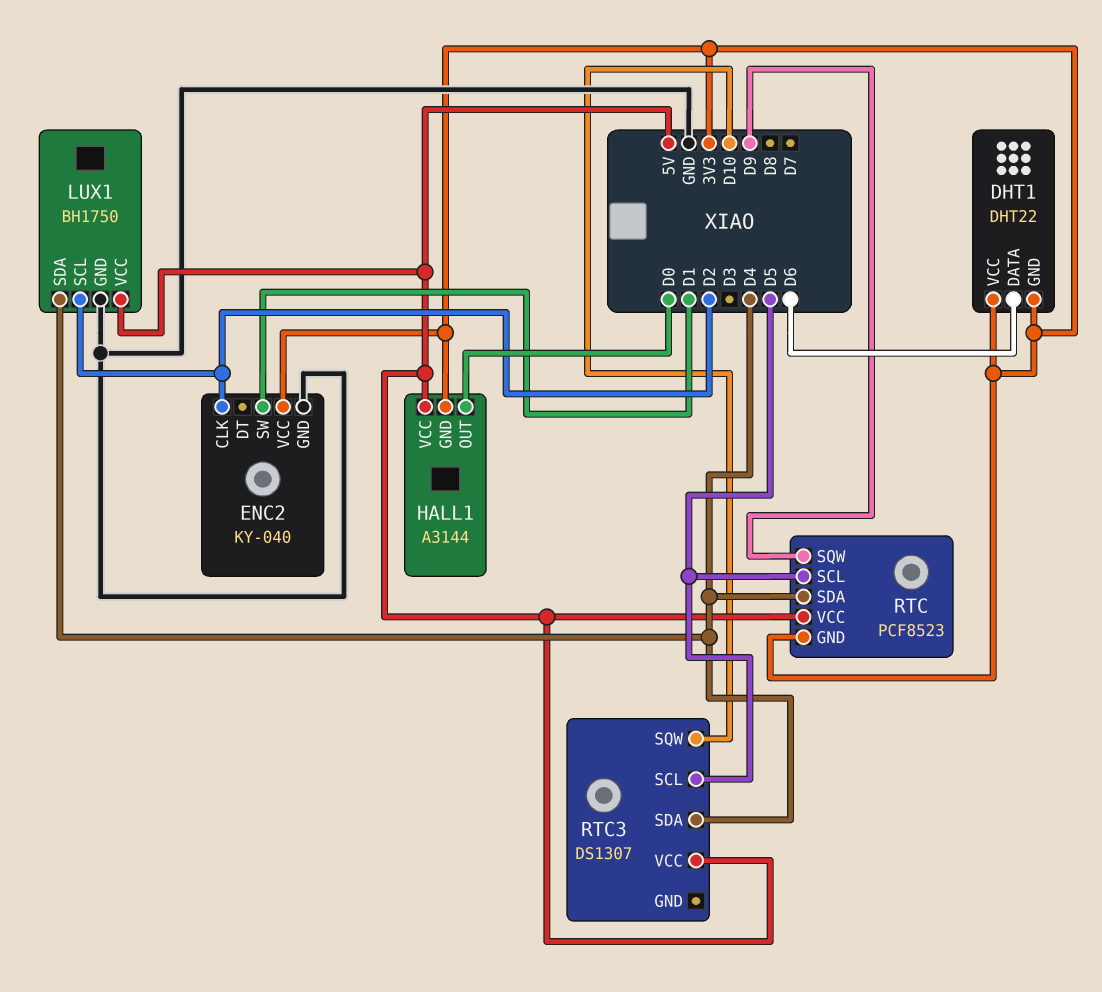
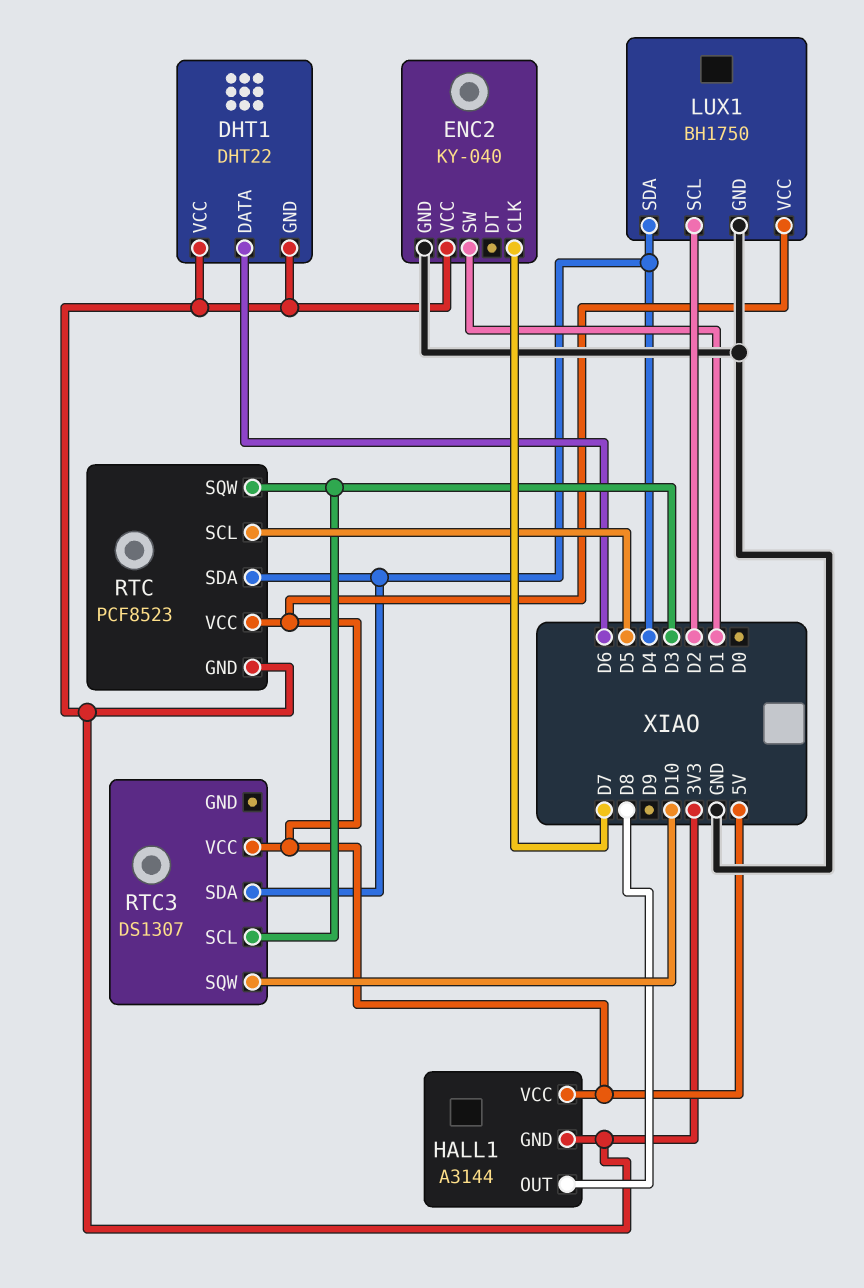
ENC2 pin CLK: D2 -> D7
HALL1 pin OUT: D0 -> D8
RTC pin SQW: D9 -> D3
RTC3 pin SCL: D5 -> D3

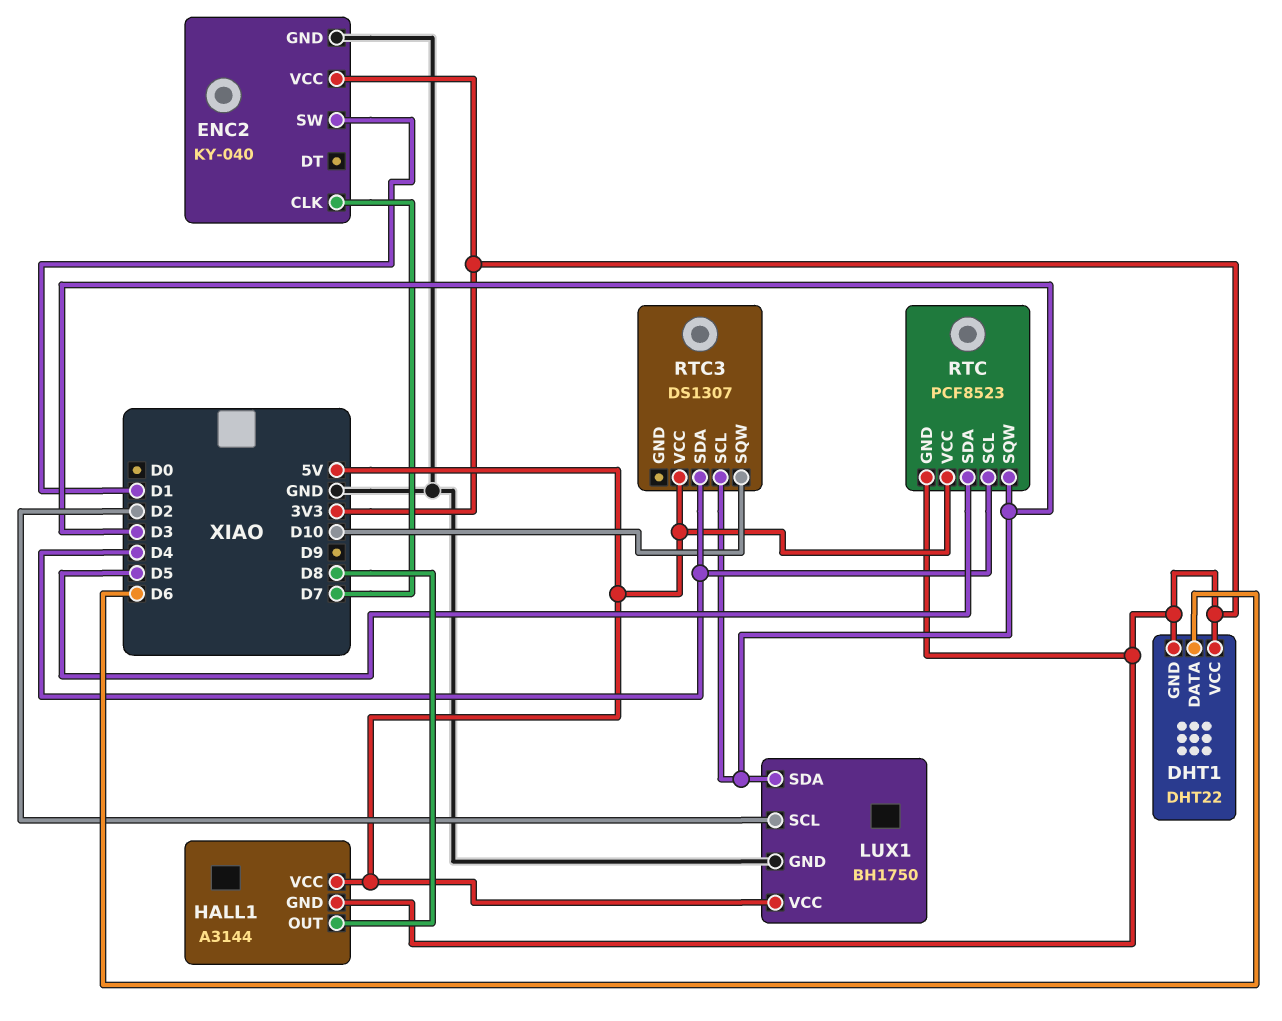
LUX1 pin SDA: D4 -> D3
RTC pin SCL: D5 -> D4
RTC pin SDA: D4 -> D5

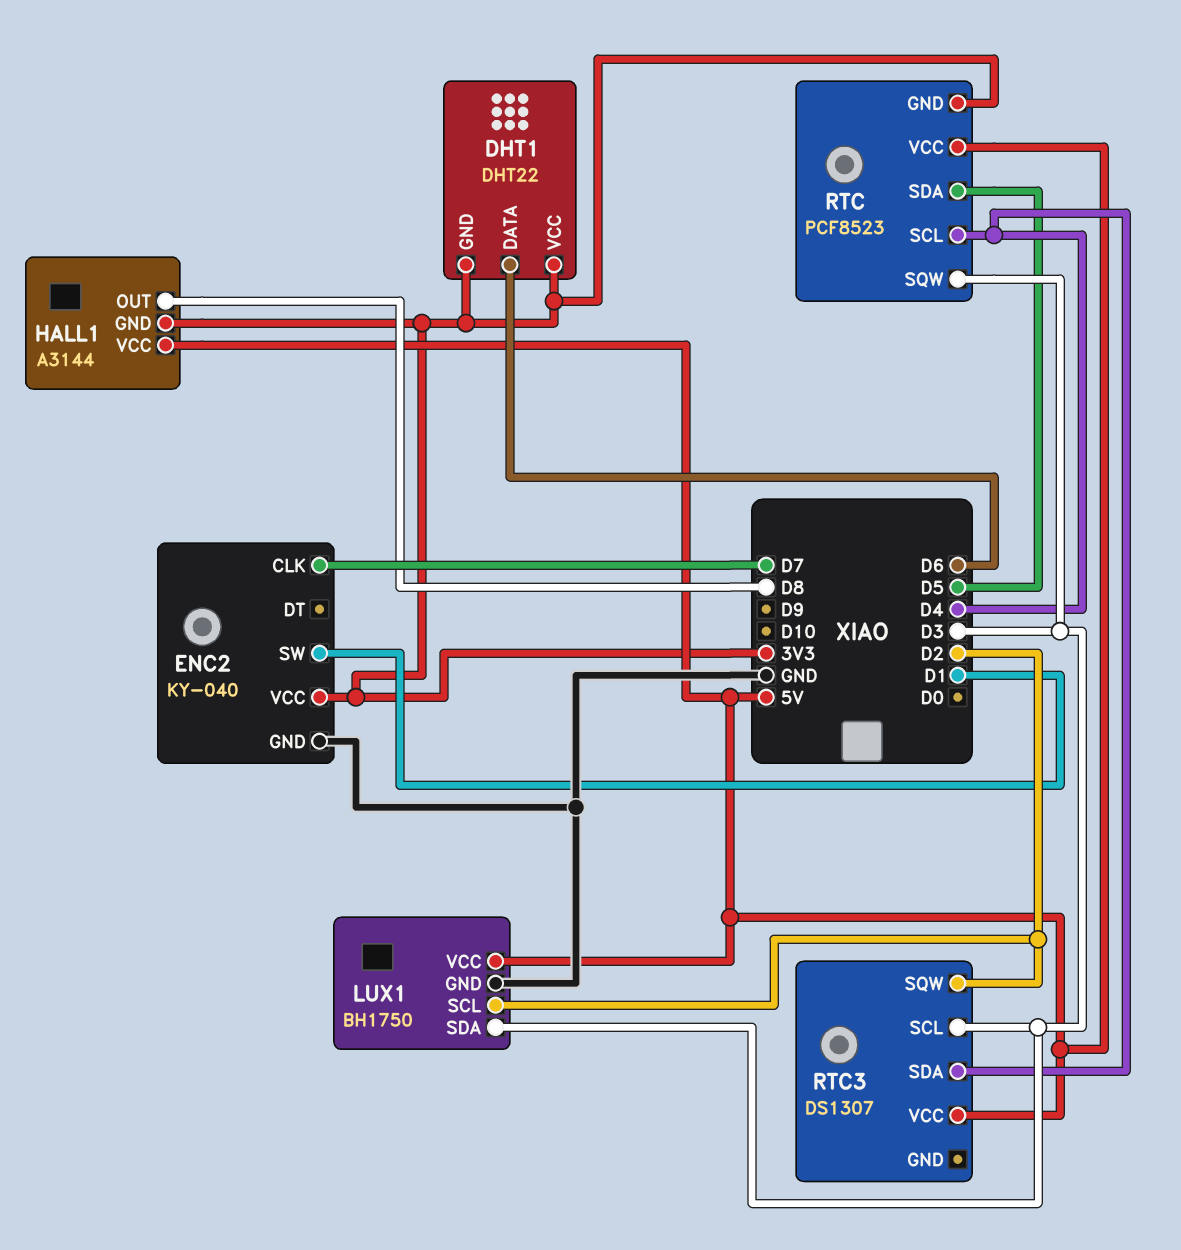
RTC3 pin SQW: D10 -> D2

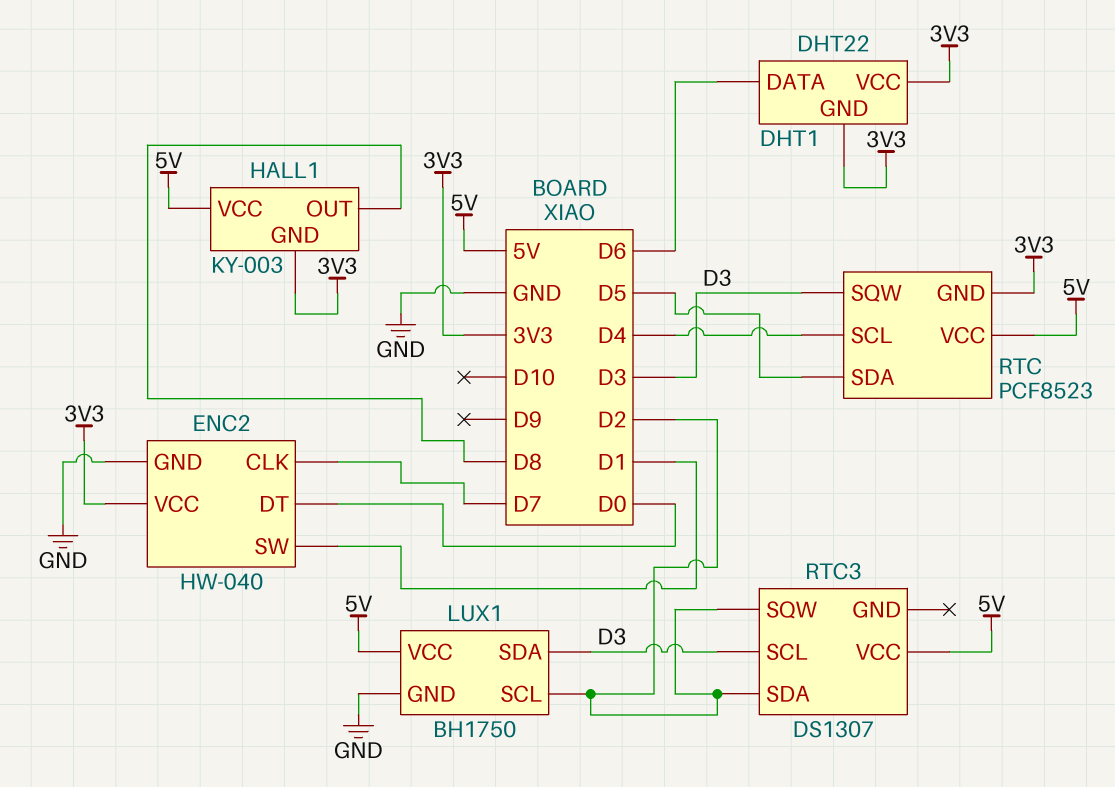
ENC2: KY-040 -> HW-040
ENC2 pin DT: none -> D0
HALL1: A3144 -> KY-003
RTC3 pin SDA: D4 -> D2

